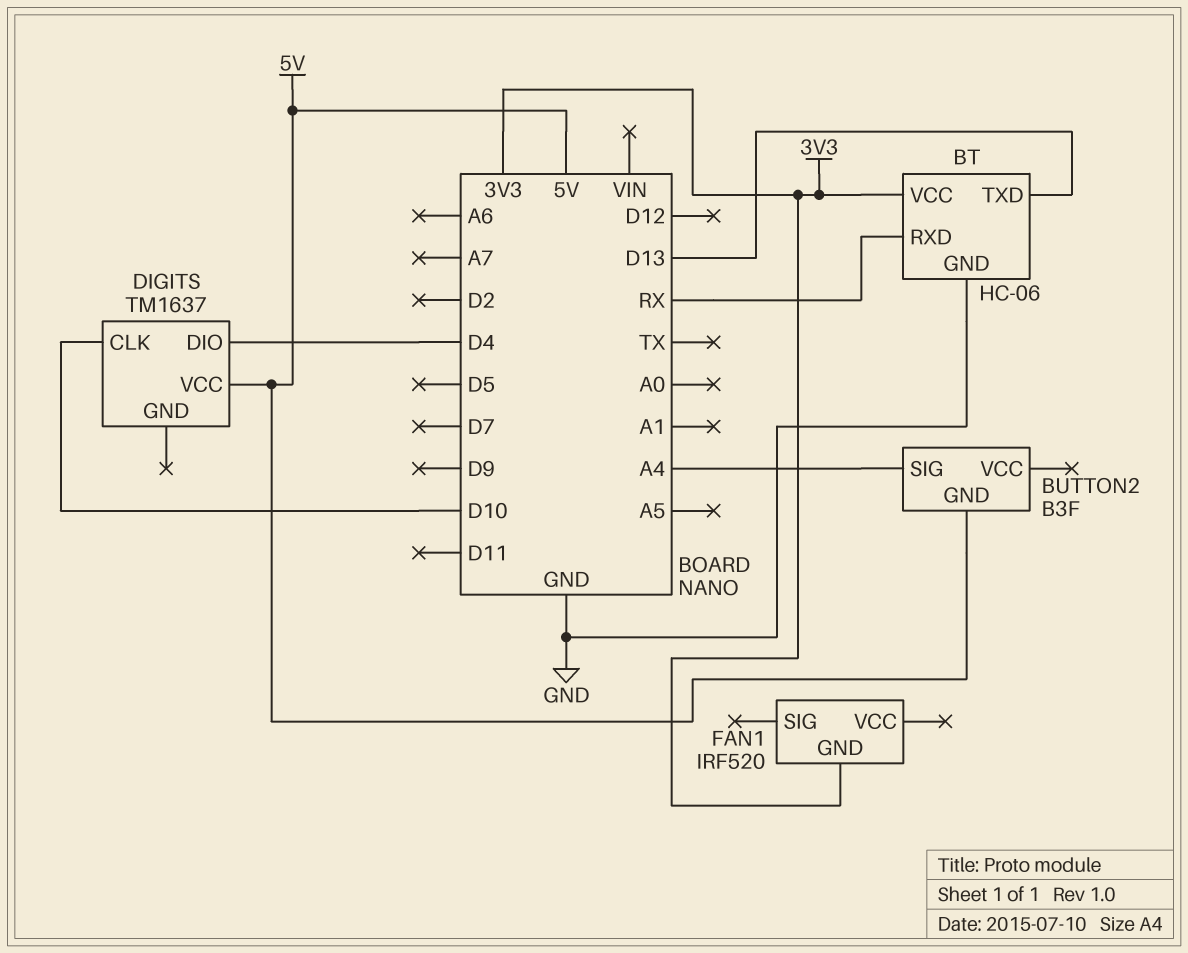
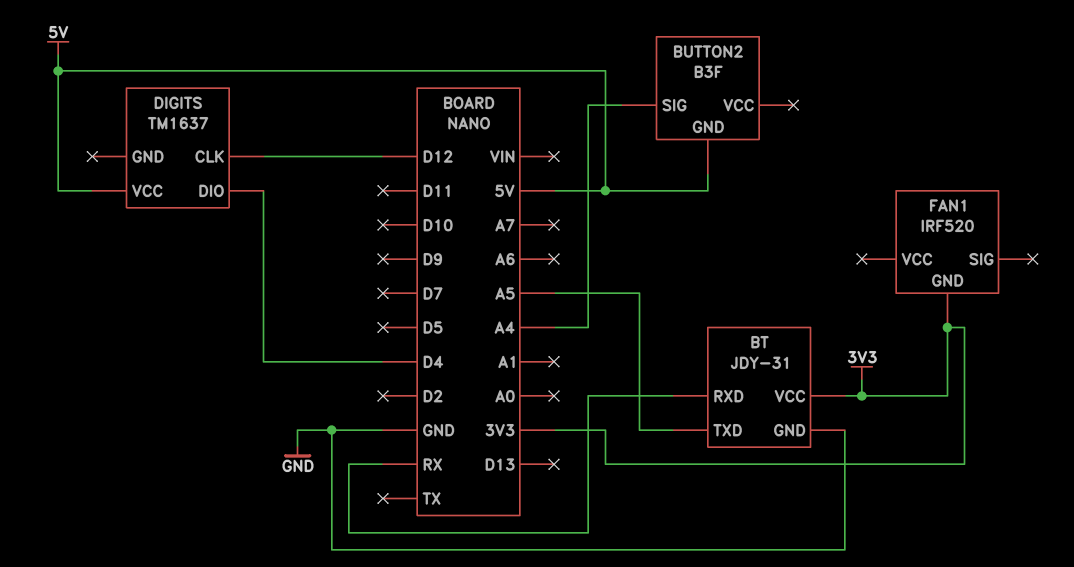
BT: HC-06 -> JDY-31
BT pin TXD: D13 -> A5
DIGITS pin CLK: D10 -> D12

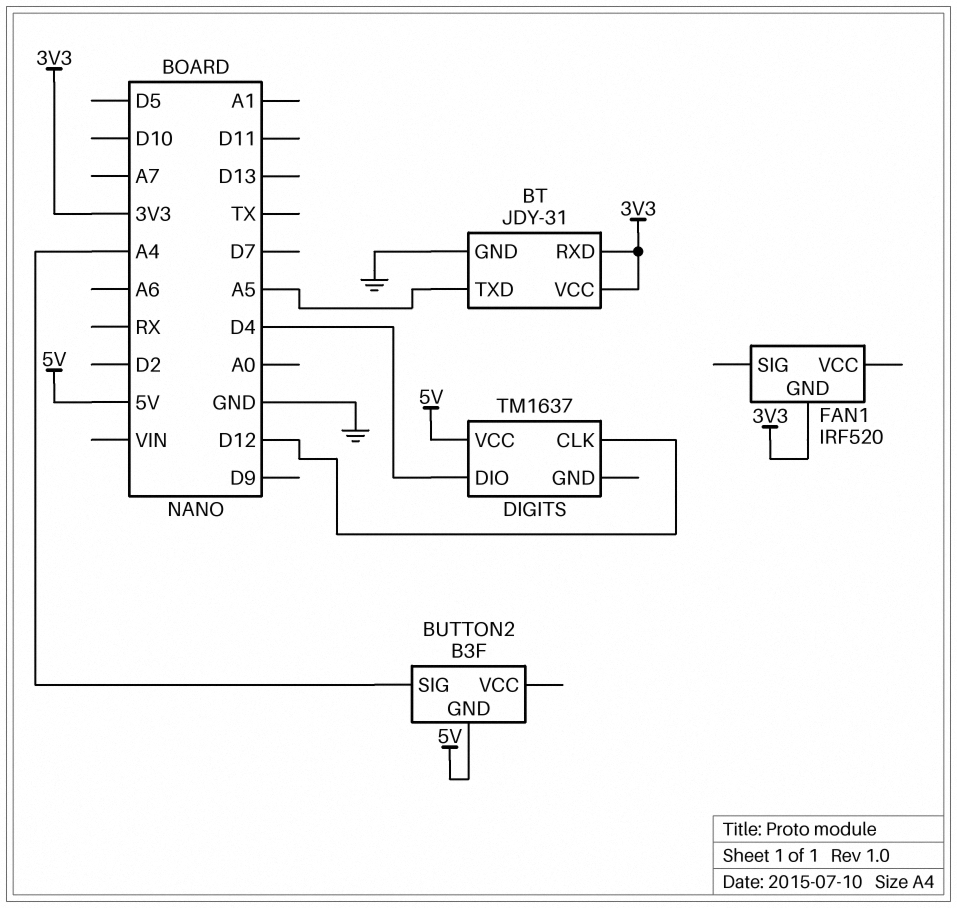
BT pin RXD: RX -> 3V3

